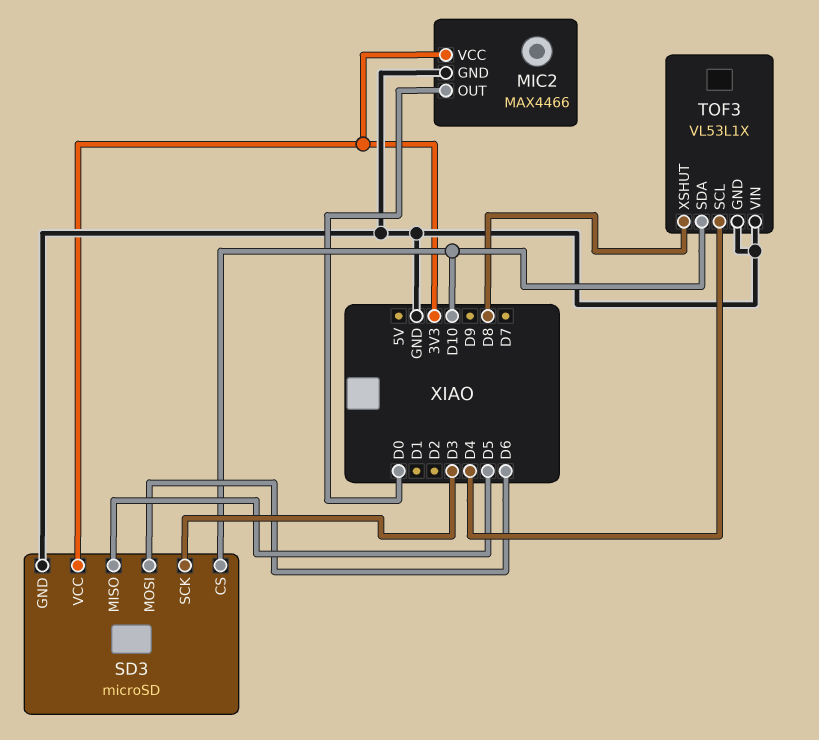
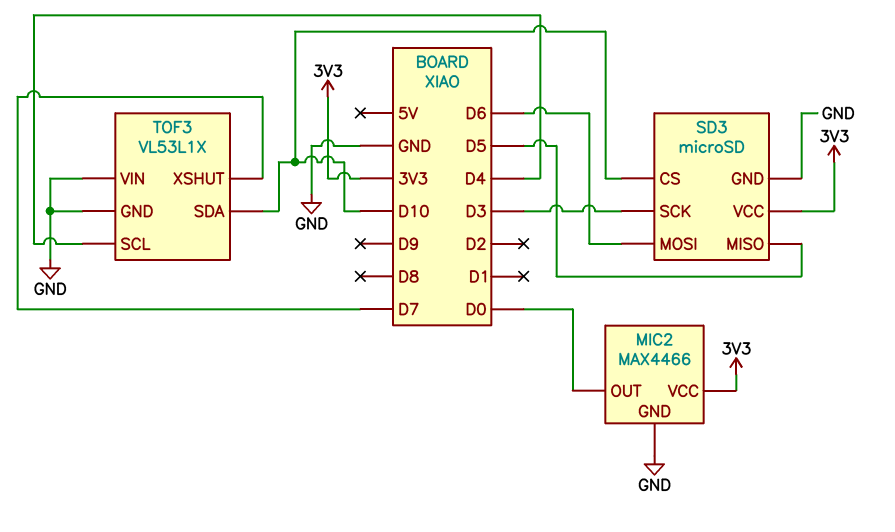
TOF3 pin XSHUT: D8 -> D7

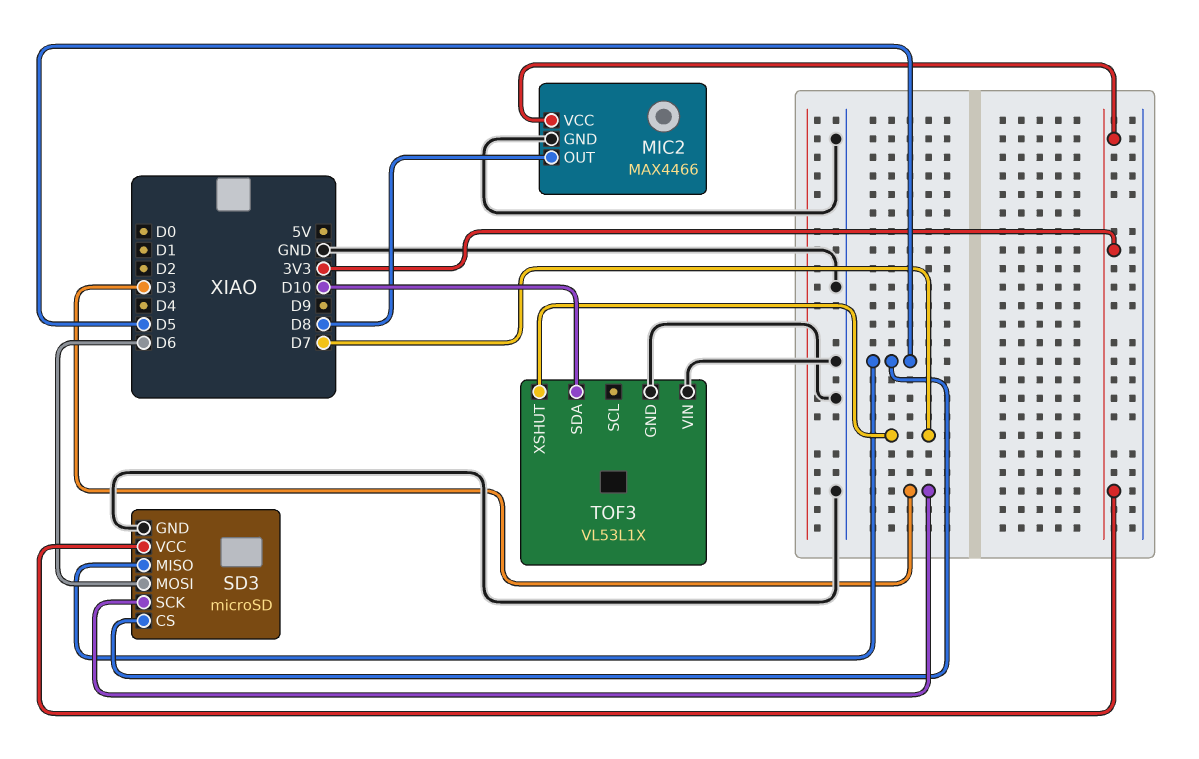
MIC2 pin OUT: D0 -> D8
SD3 pin CS: D10 -> D5
TOF3 pin SCL: D4 -> none

